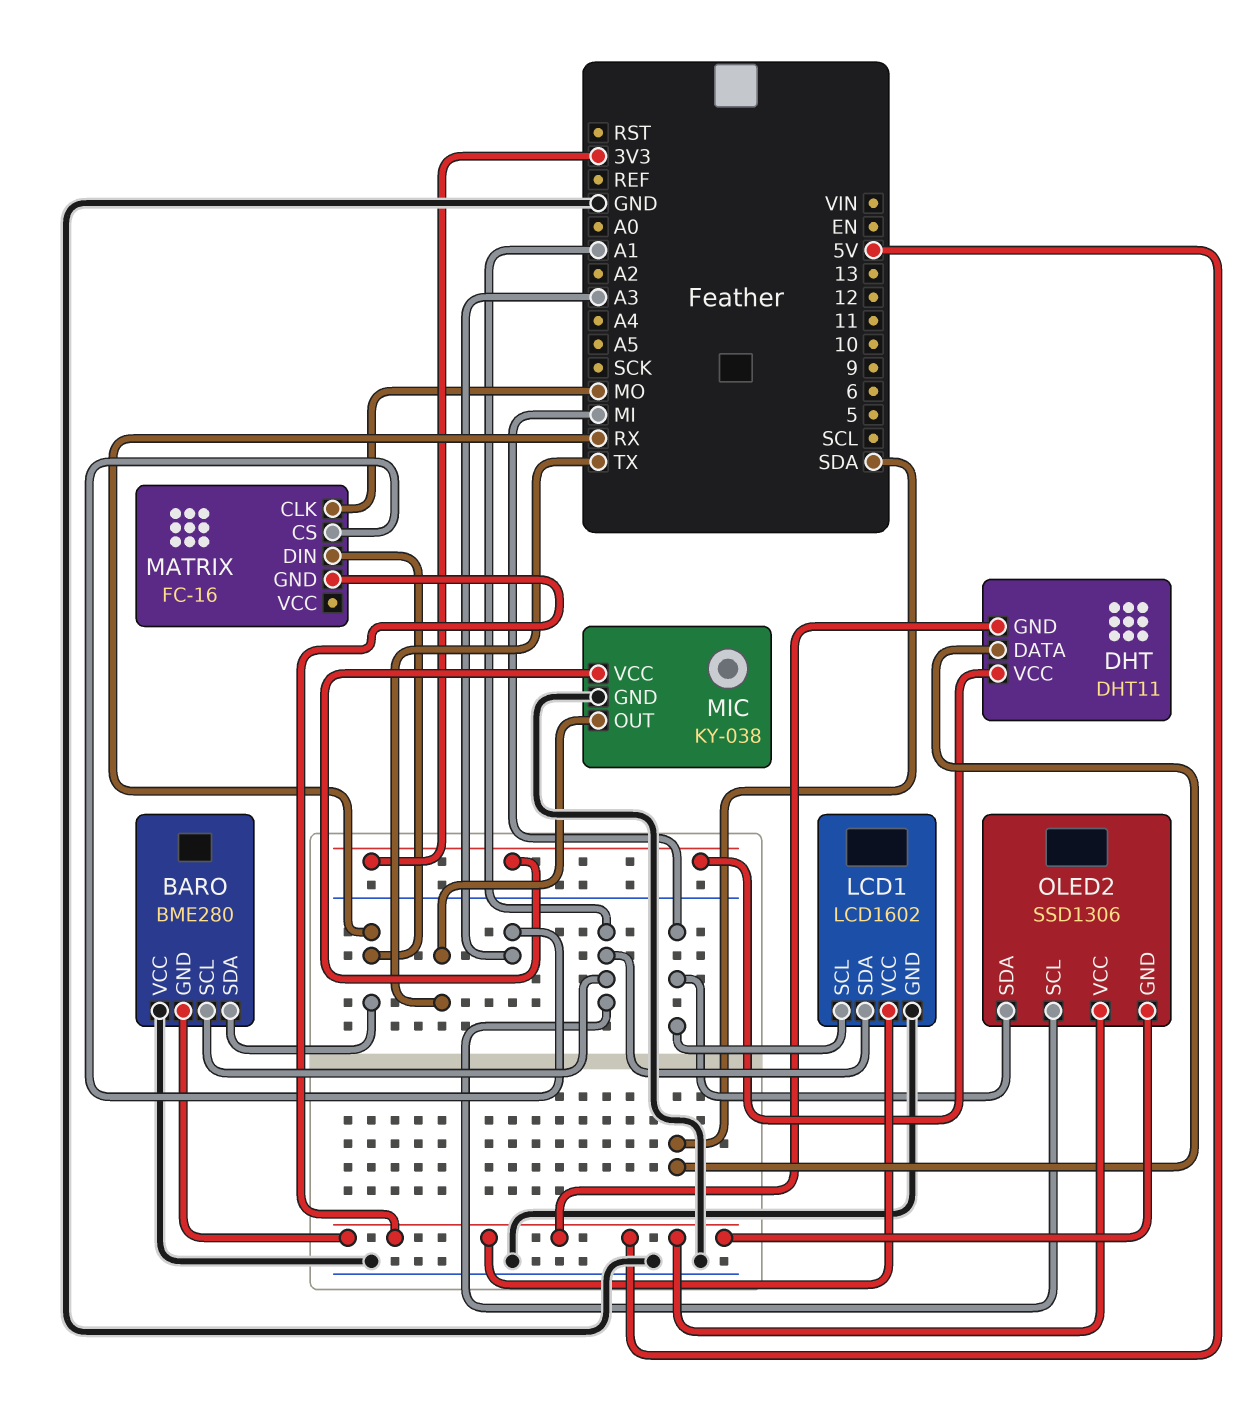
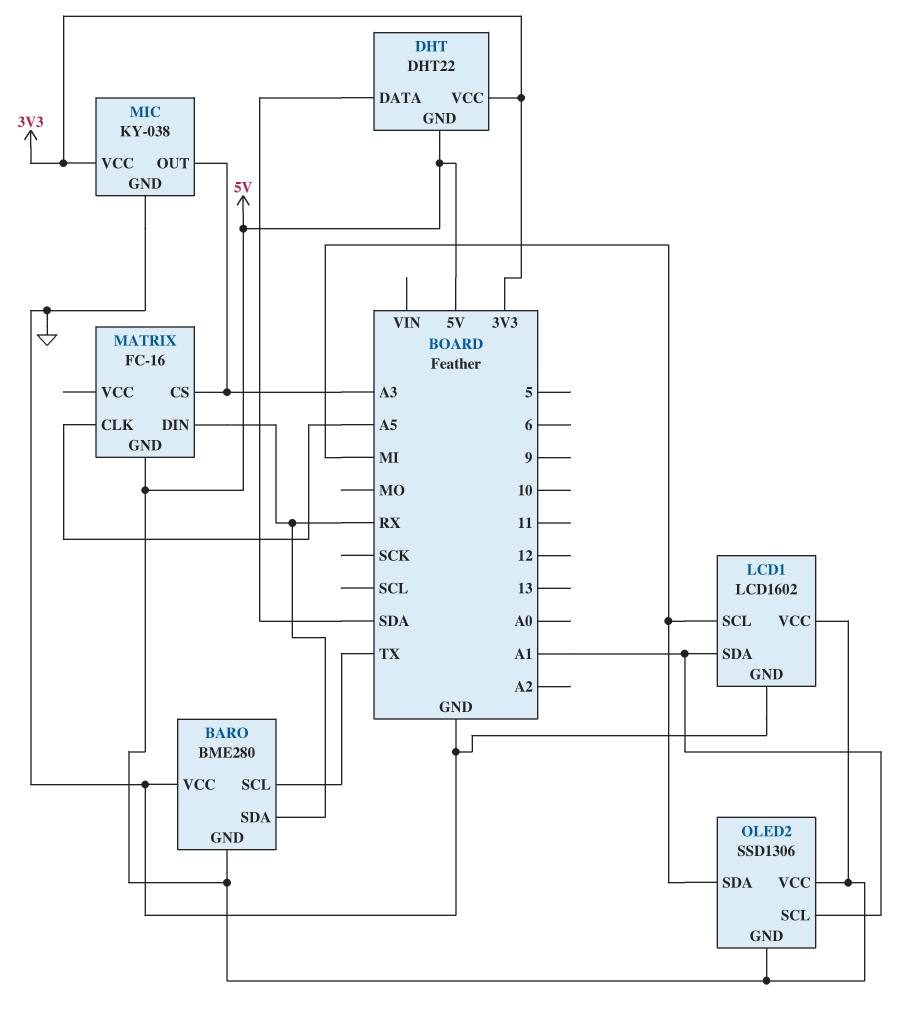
BARO pin SCL: A1 -> TX
DHT: DHT11 -> DHT22
MATRIX pin CLK: MO -> A5
MIC pin OUT: TX -> A3

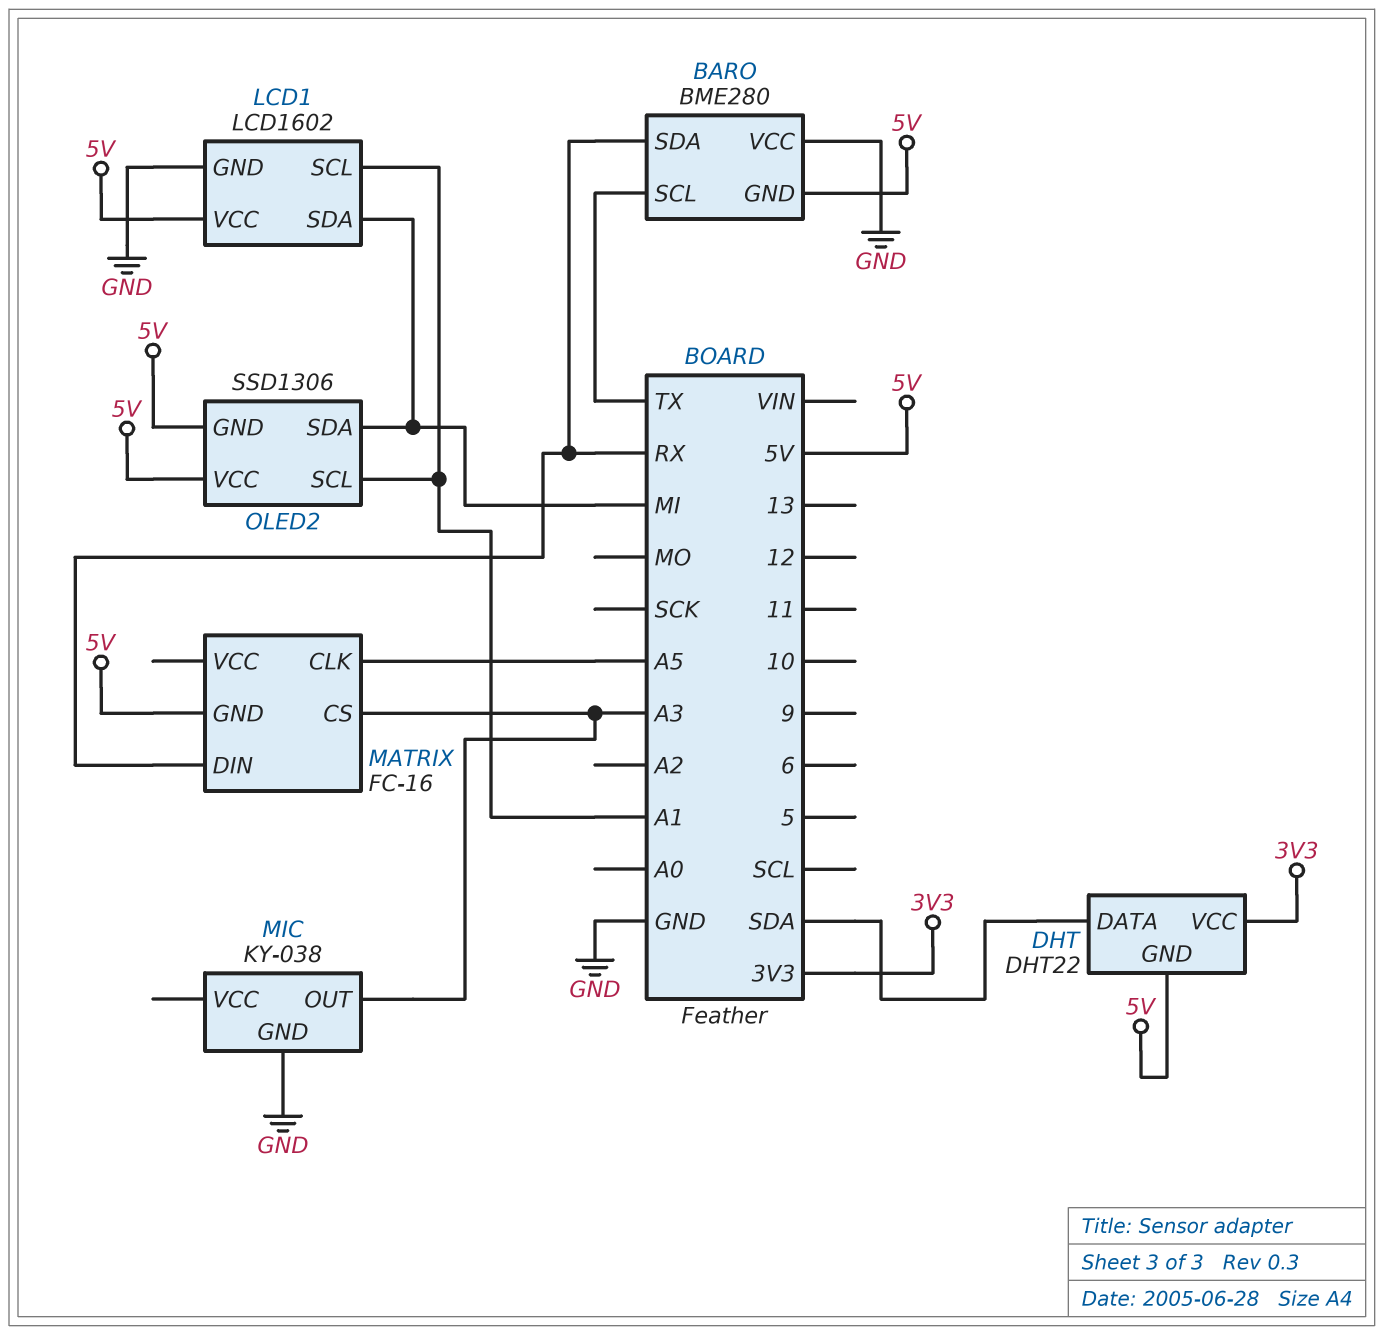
LCD1 pin SCL: MI -> A1
LCD1 pin SDA: A1 -> MI
MIC pin VCC: 3V3 -> none

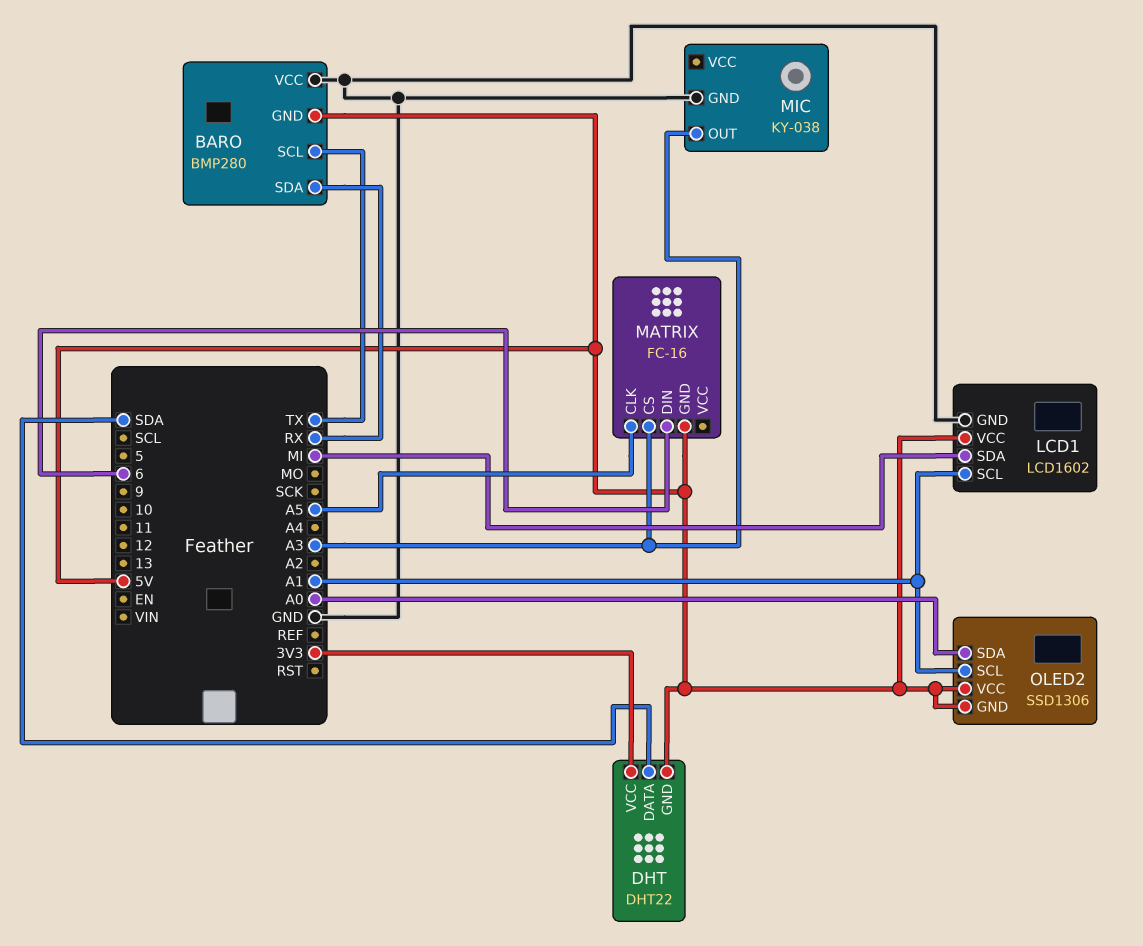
BARO: BME280 -> BMP280
MATRIX pin DIN: RX -> 6
OLED2 pin SDA: MI -> A0

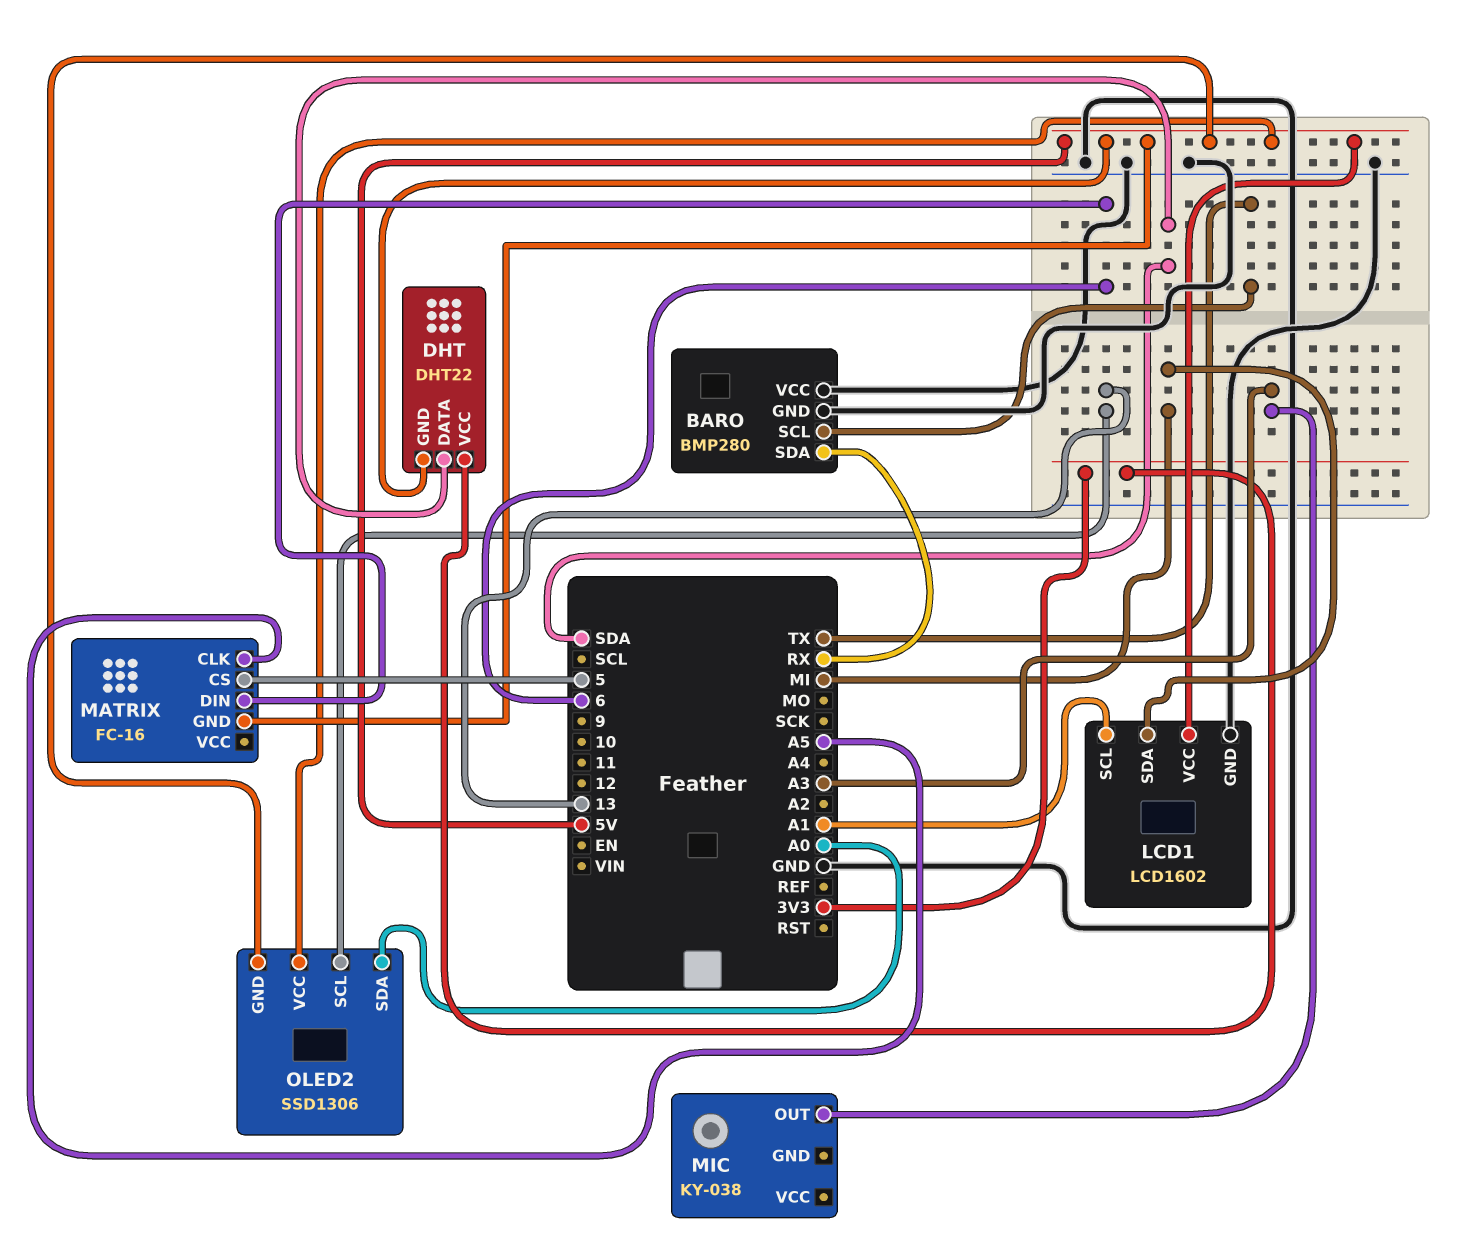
BARO pin GND: 5V -> GND
MATRIX pin CS: A3 -> 5
MIC pin GND: GND -> none
OLED2 pin SCL: A1 -> 13

